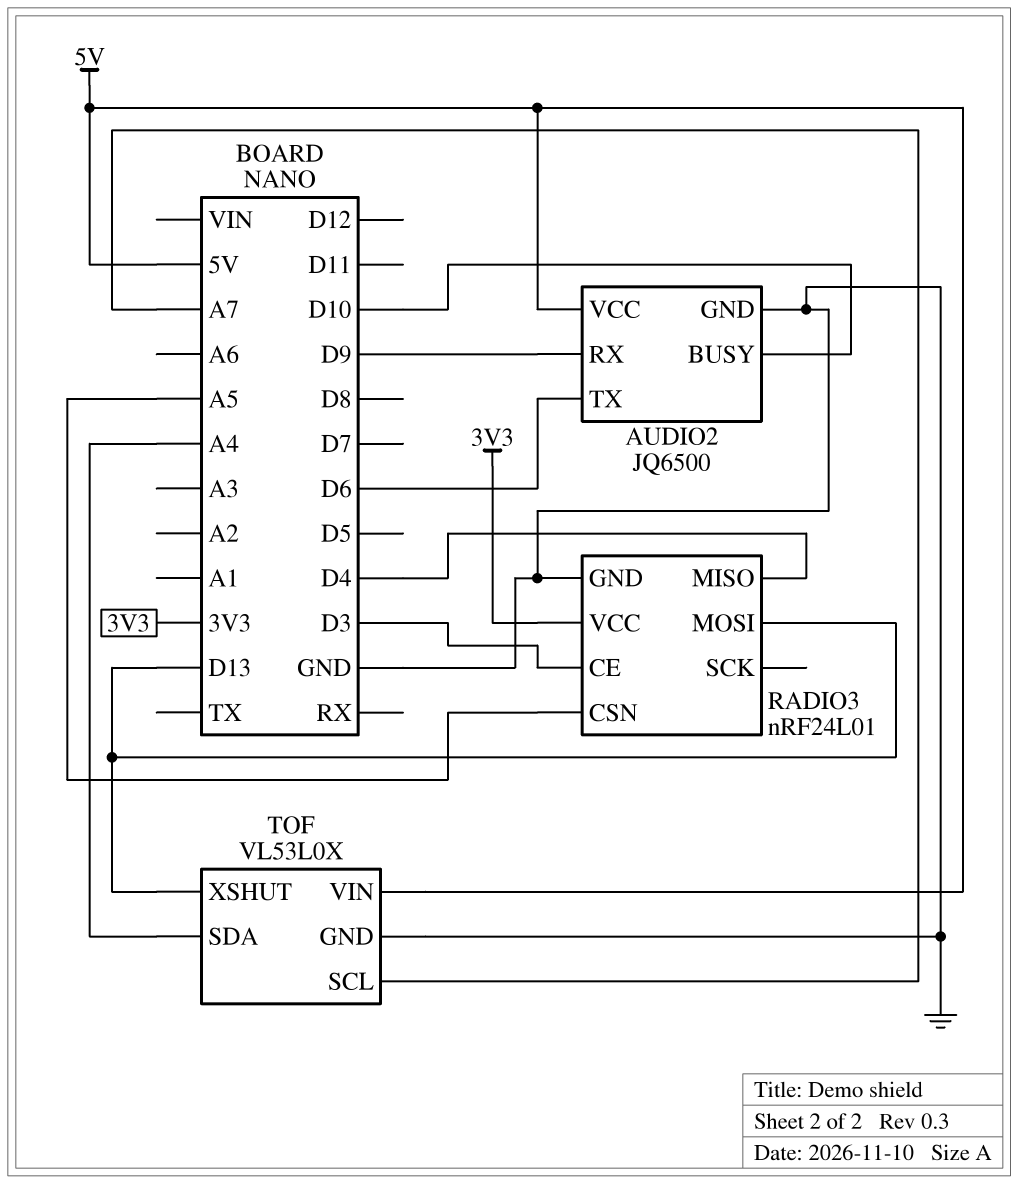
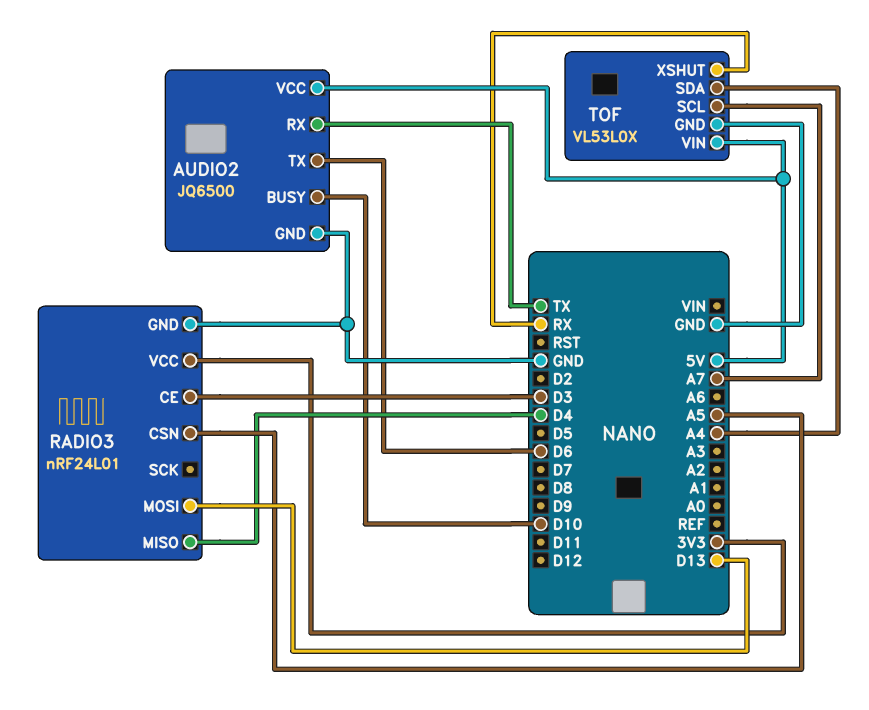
AUDIO2 pin RX: D9 -> TX
TOF pin XSHUT: D13 -> RX

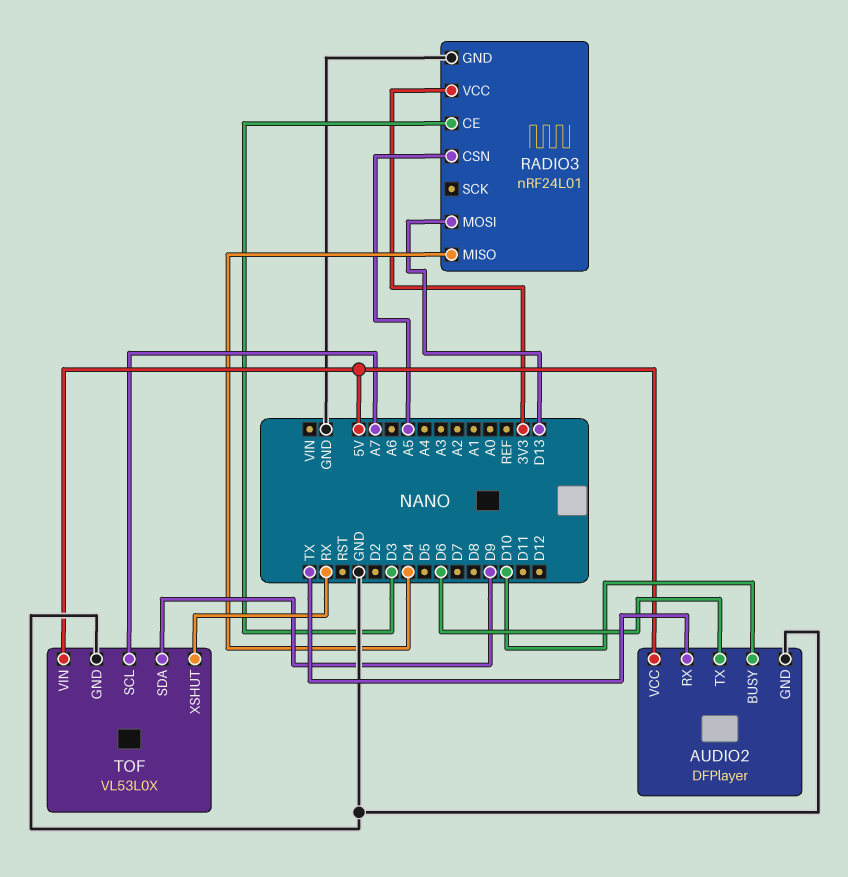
AUDIO2: JQ6500 -> DFPlayer
TOF pin SDA: A4 -> D9

